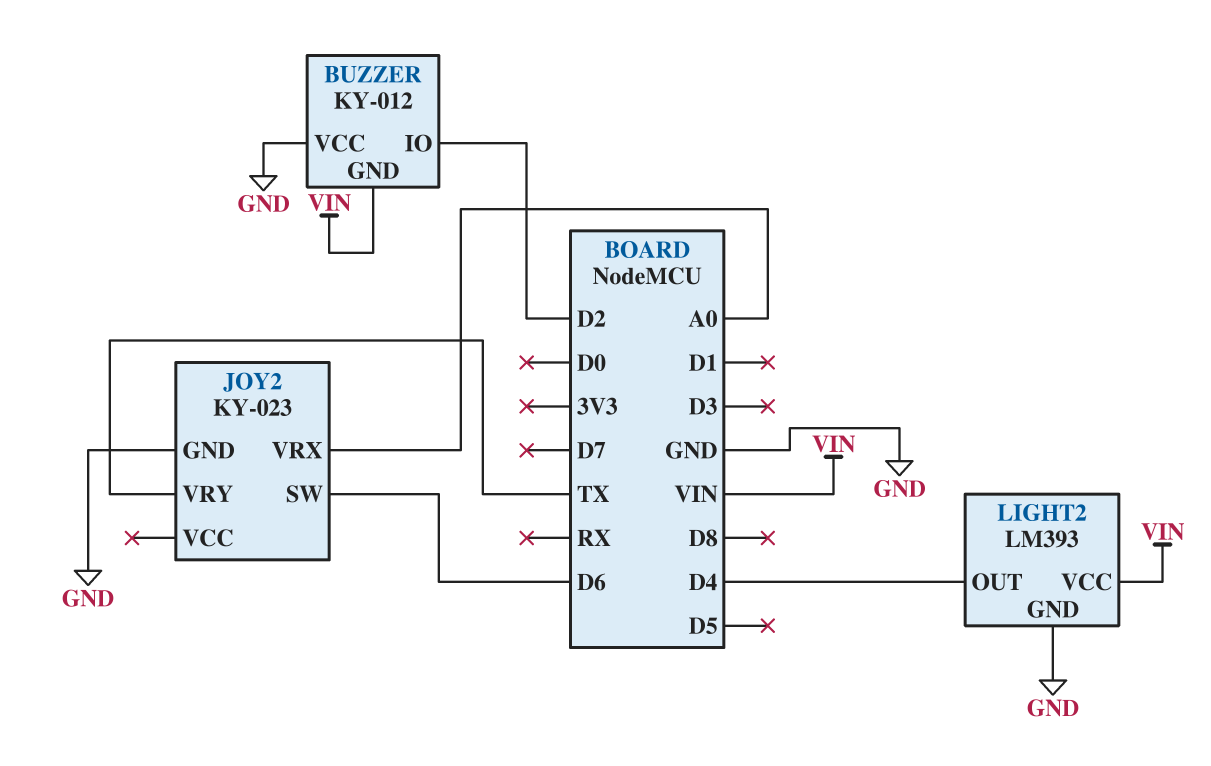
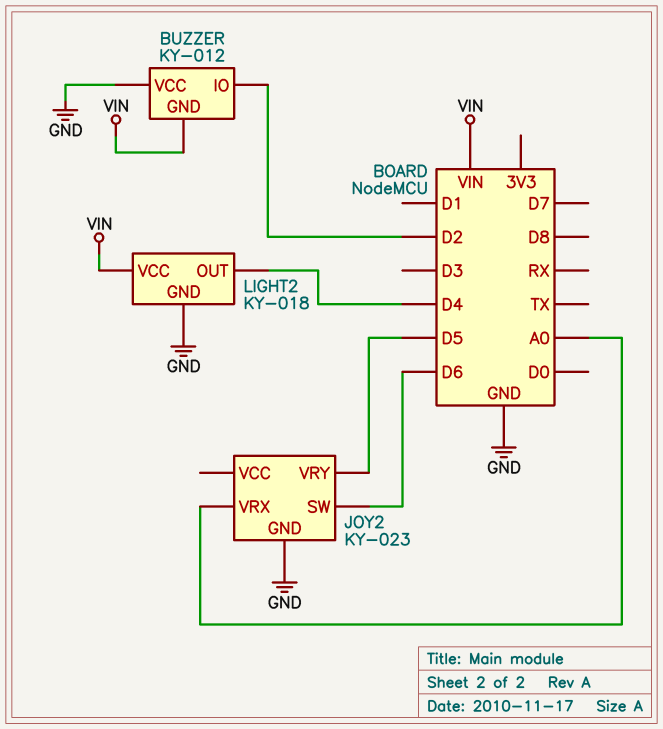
JOY2 pin VRY: TX -> D5
LIGHT2: LM393 -> KY-018

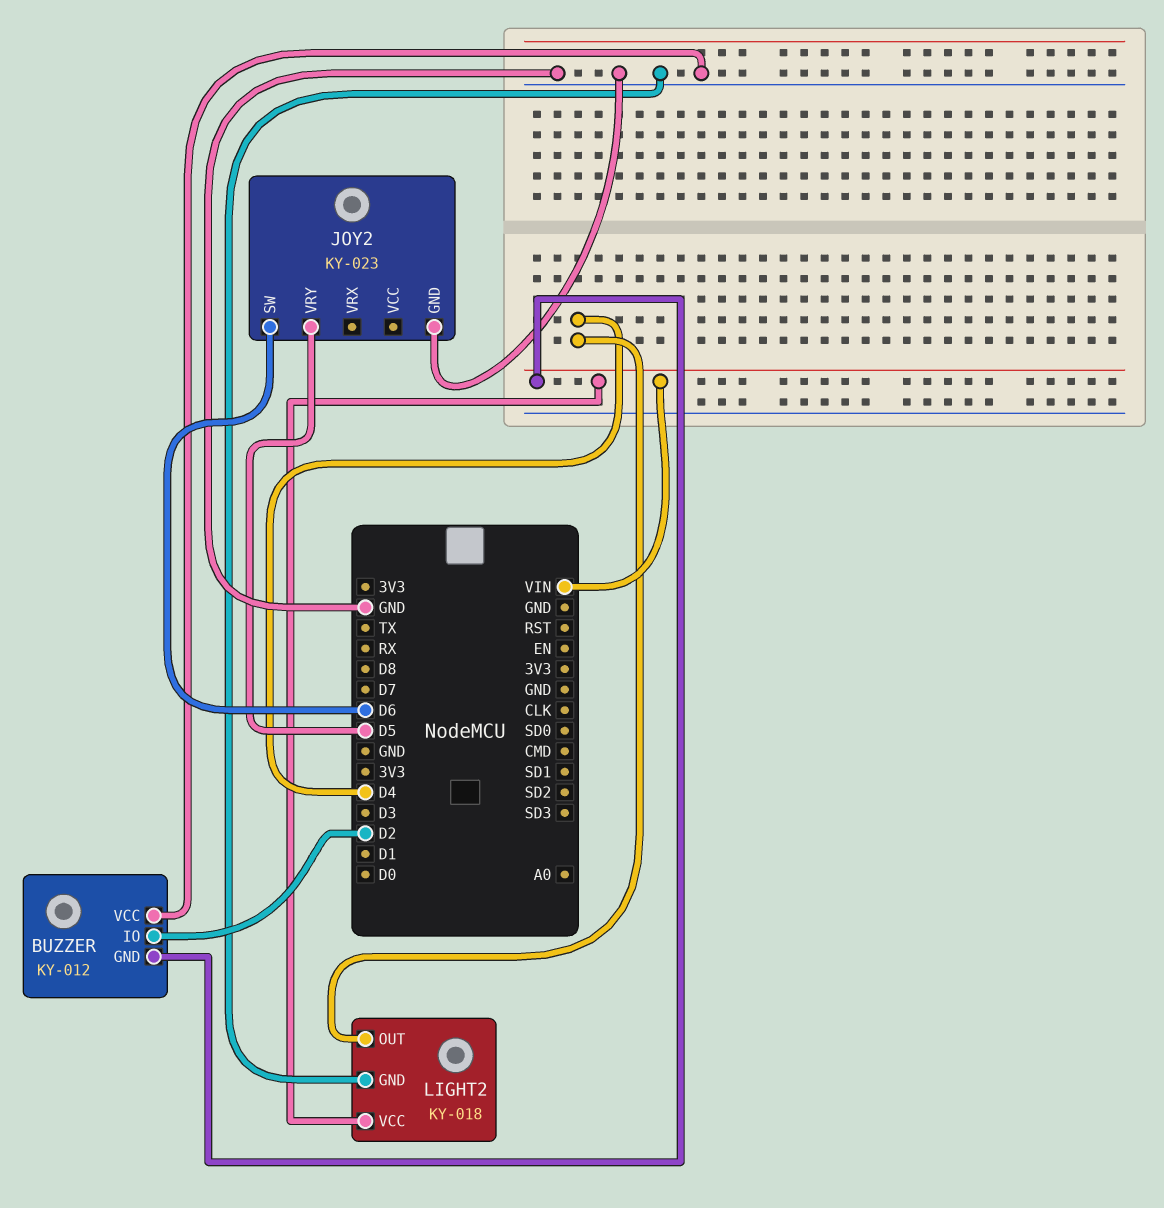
JOY2 pin VRX: A0 -> none

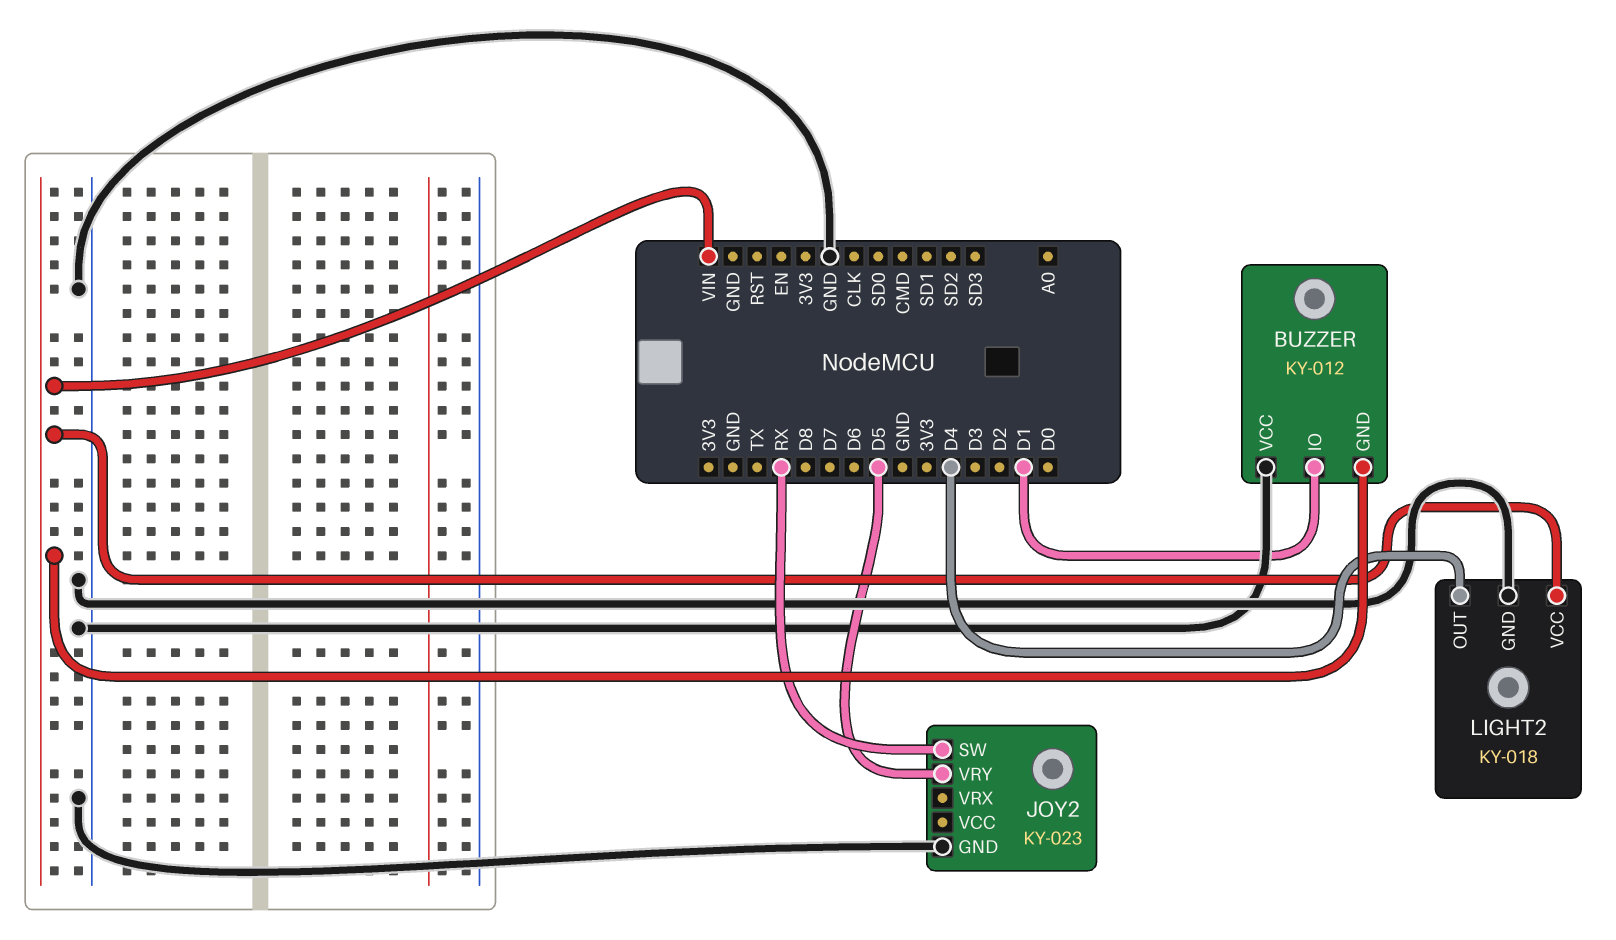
BUZZER pin IO: D2 -> D1
JOY2 pin SW: D6 -> RX

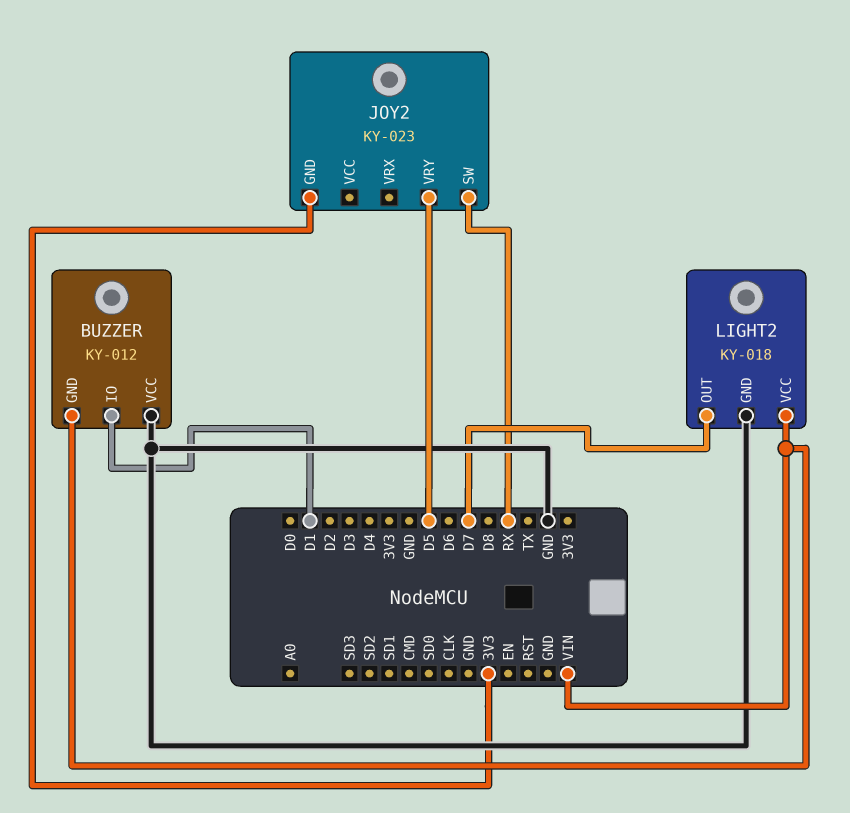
JOY2 pin GND: GND -> 3V3
LIGHT2 pin OUT: D4 -> D7

